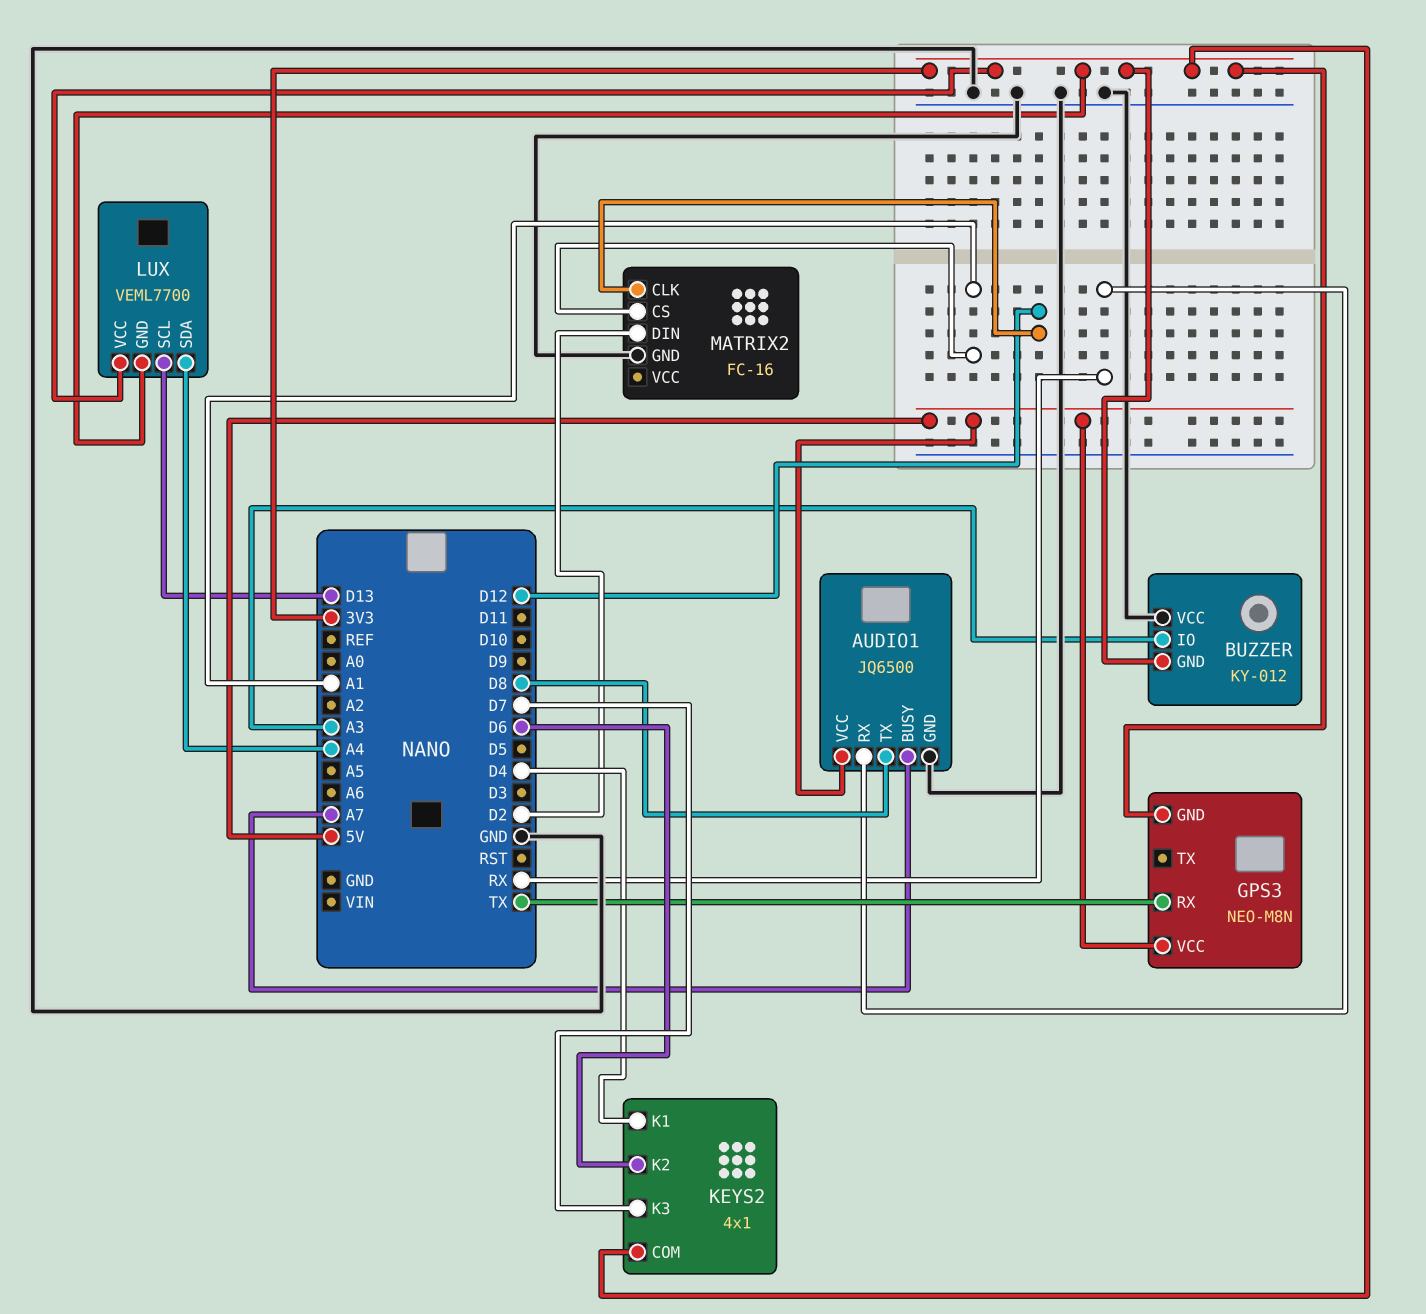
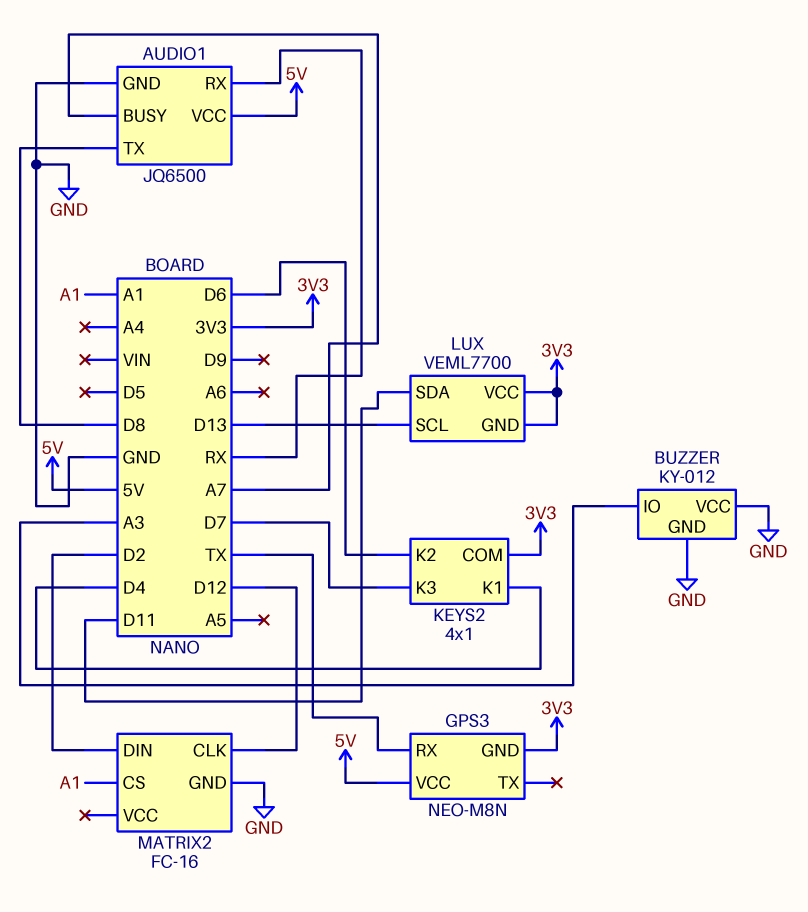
BUZZER pin GND: 3V3 -> GND
LUX pin SDA: A4 -> D11

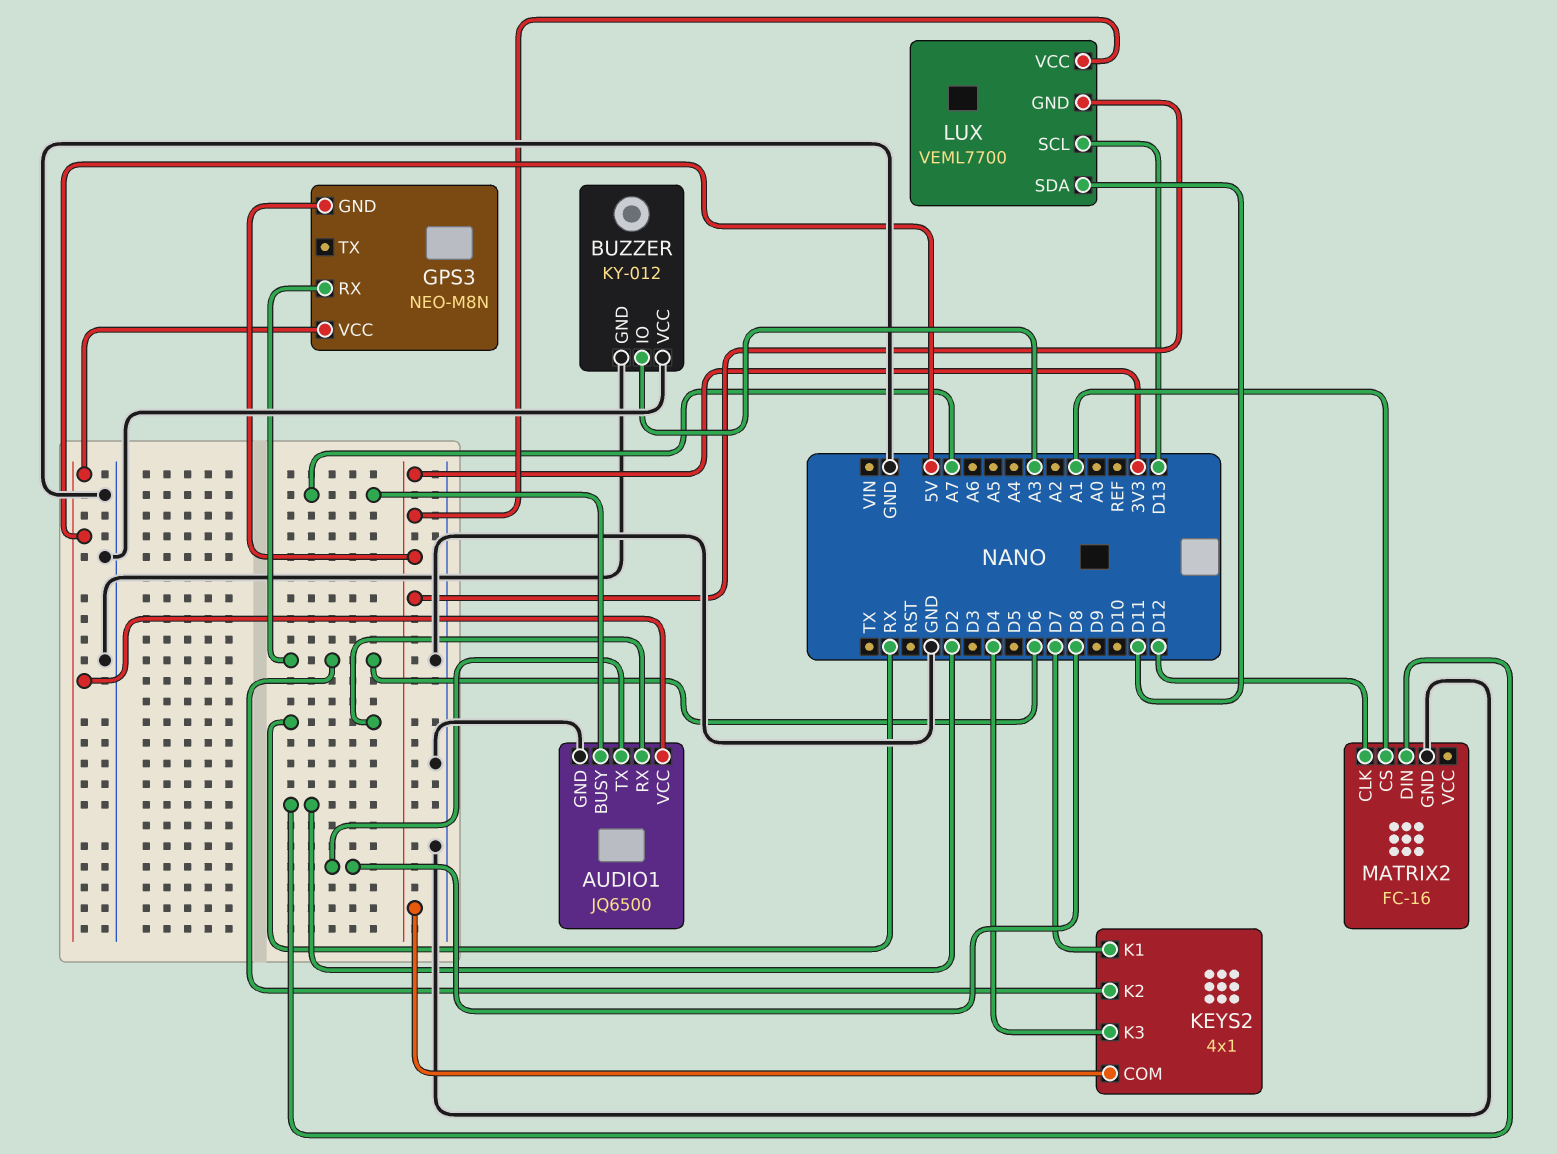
GPS3 pin RX: TX -> D6
KEYS2 pin K1: D4 -> D7
KEYS2 pin K3: D7 -> D4

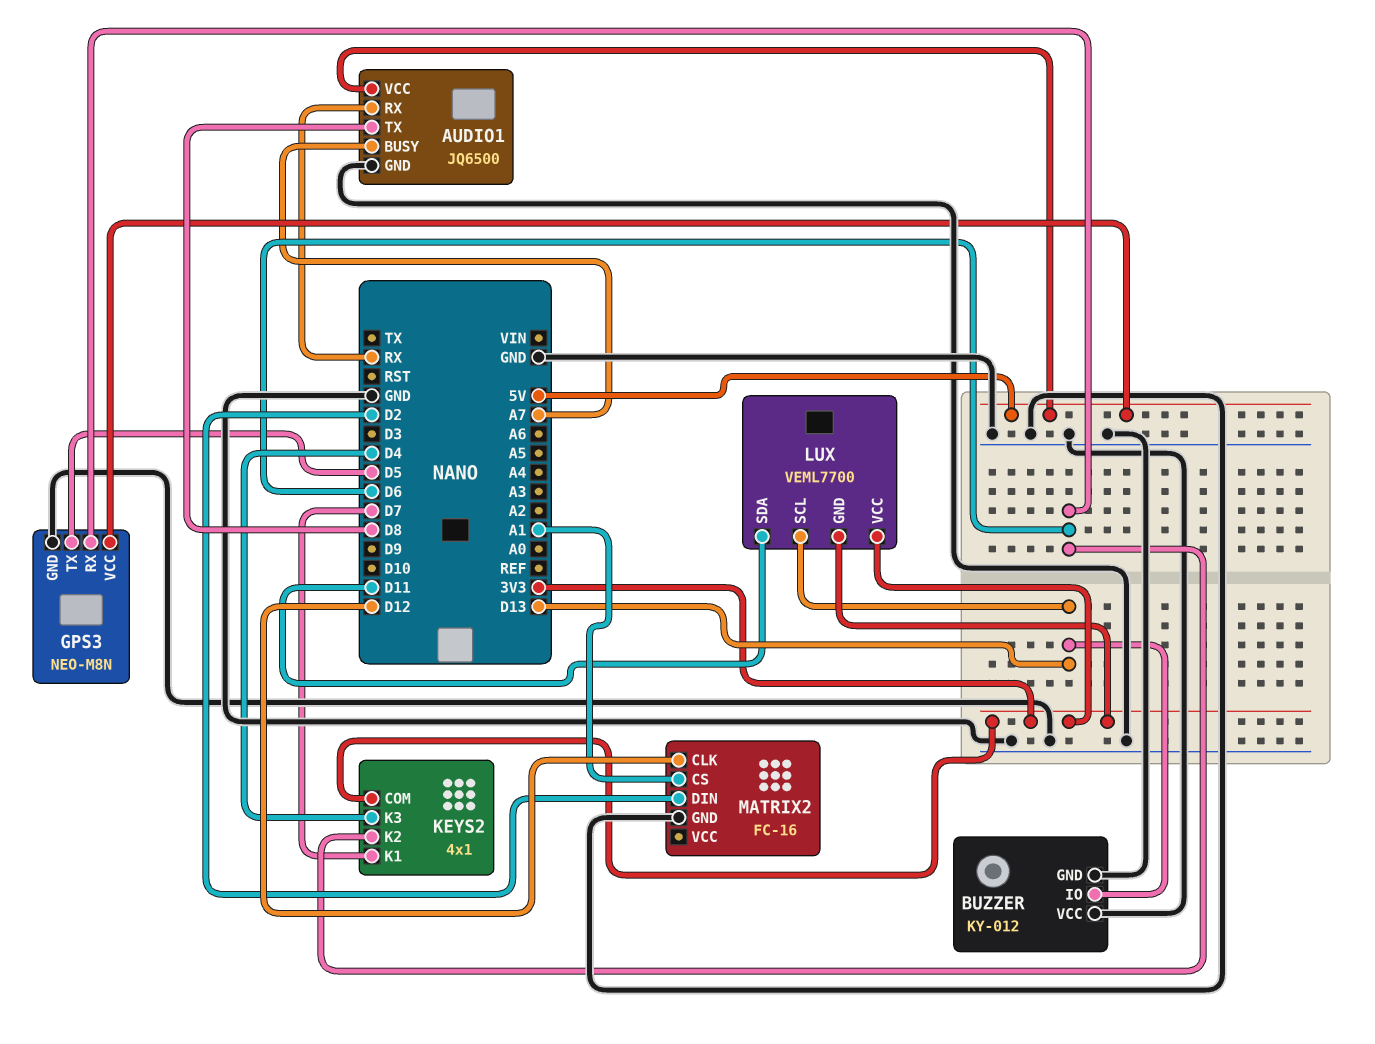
BUZZER pin IO: A3 -> D13
GPS3 pin GND: 3V3 -> GND
GPS3 pin TX: none -> D5

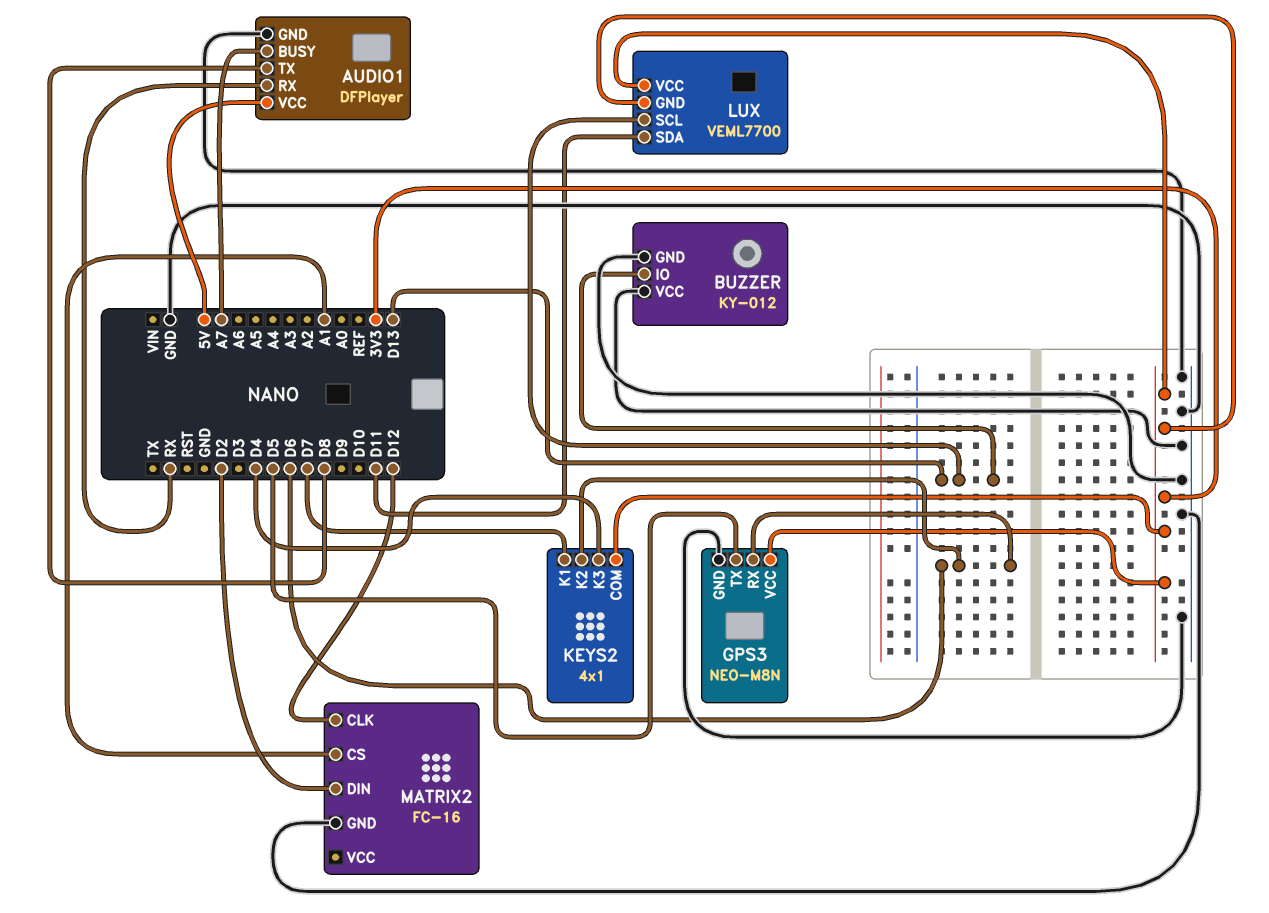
AUDIO1: JQ6500 -> DFPlayer
GPS3 pin VCC: 5V -> 3V3

